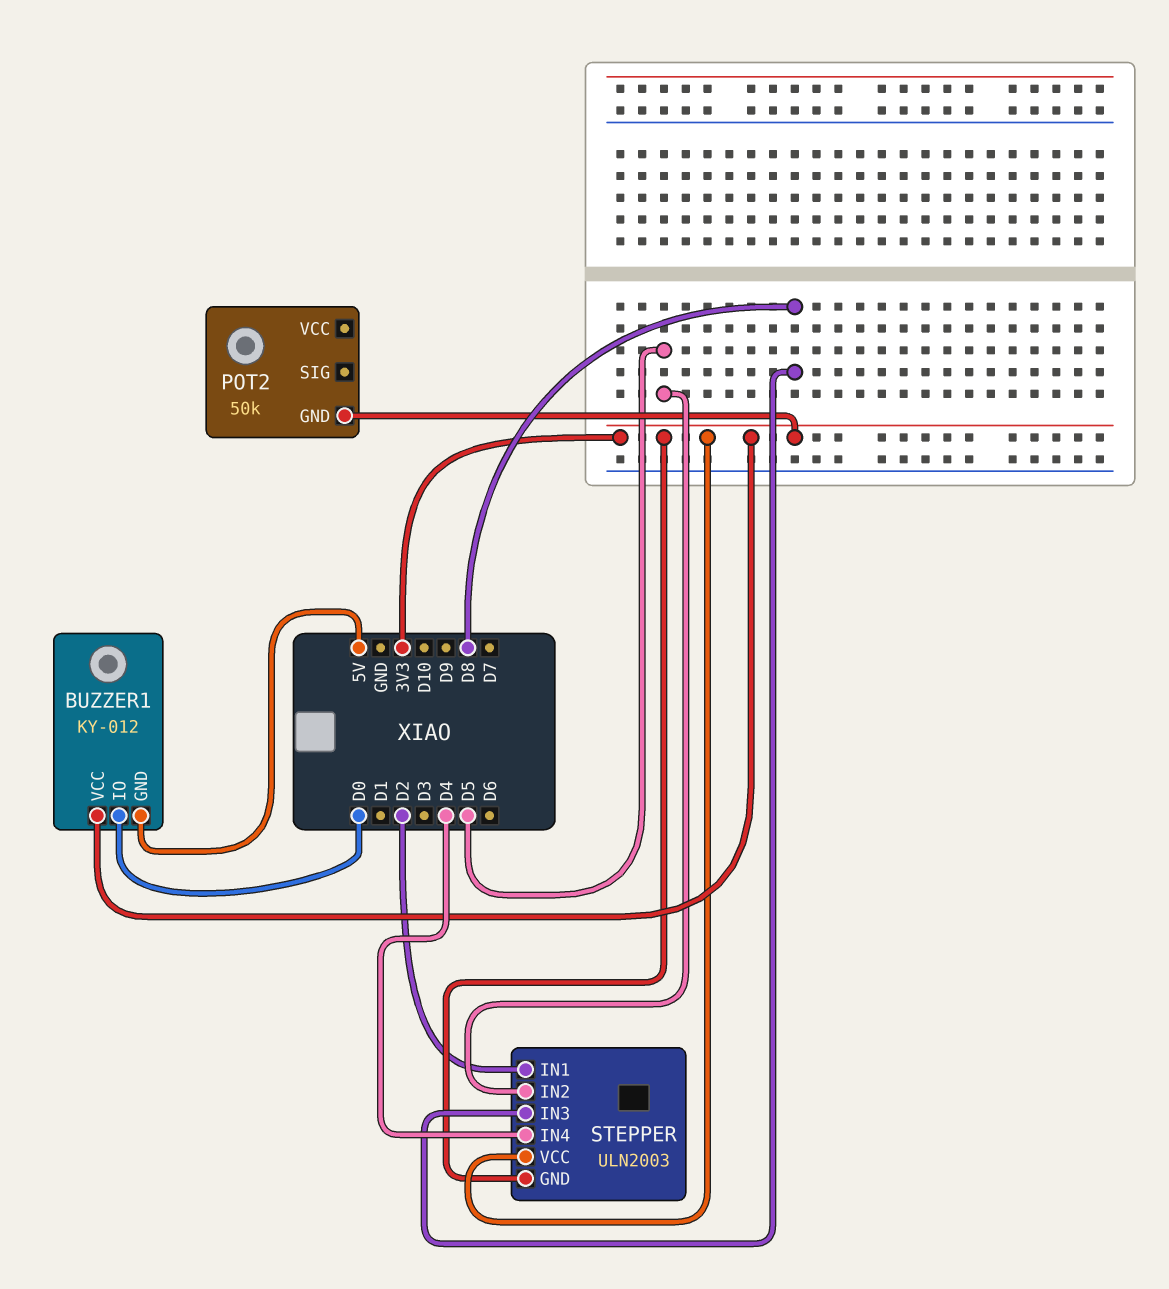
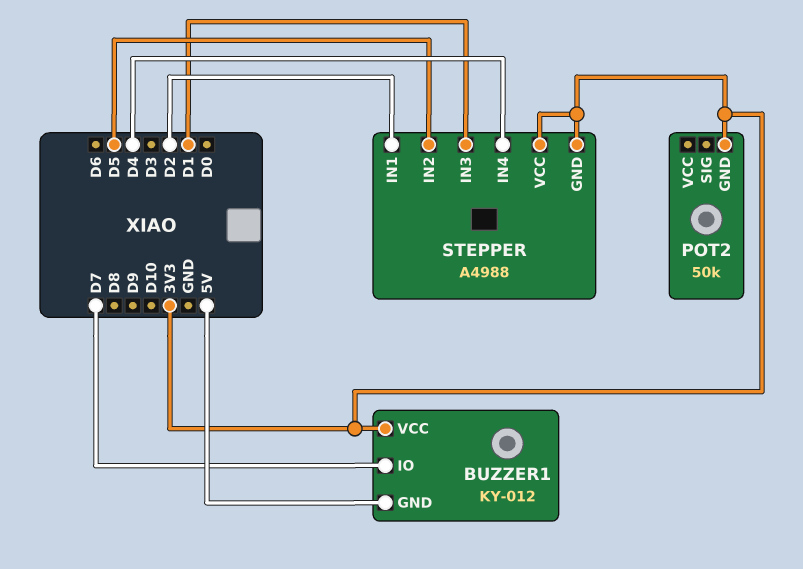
BUZZER1 pin IO: D0 -> D7
STEPPER: ULN2003 -> A4988
STEPPER pin IN3: D8 -> D1

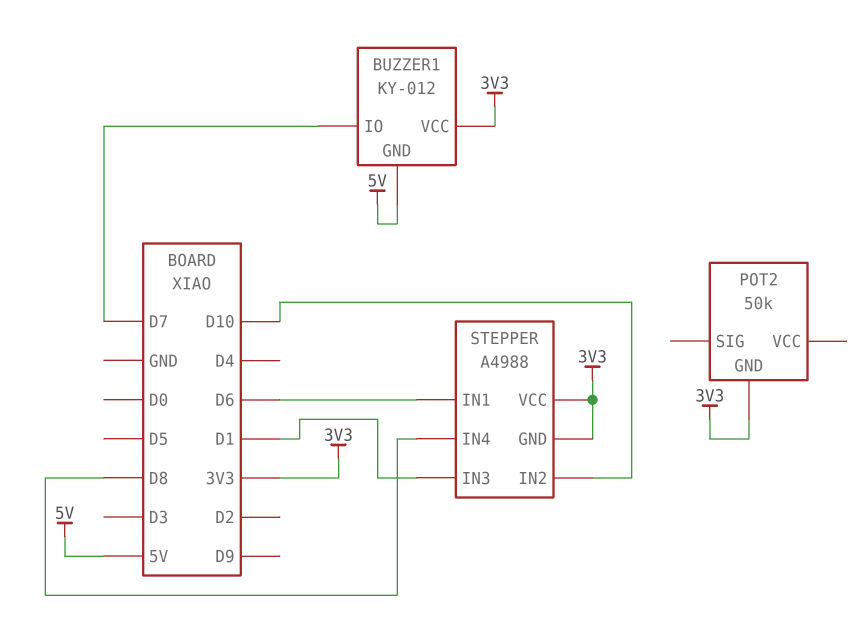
STEPPER pin IN1: D2 -> D6
STEPPER pin IN2: D5 -> D10
STEPPER pin IN4: D4 -> D8

